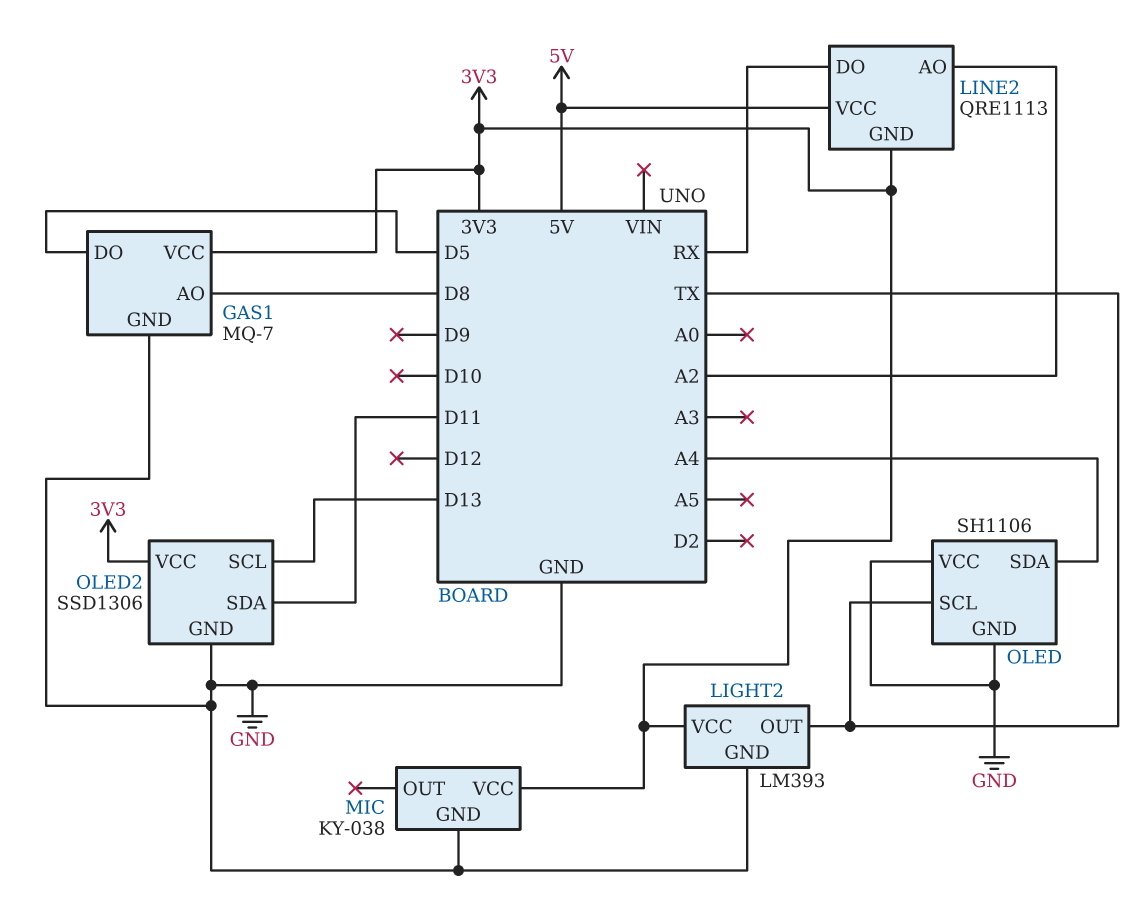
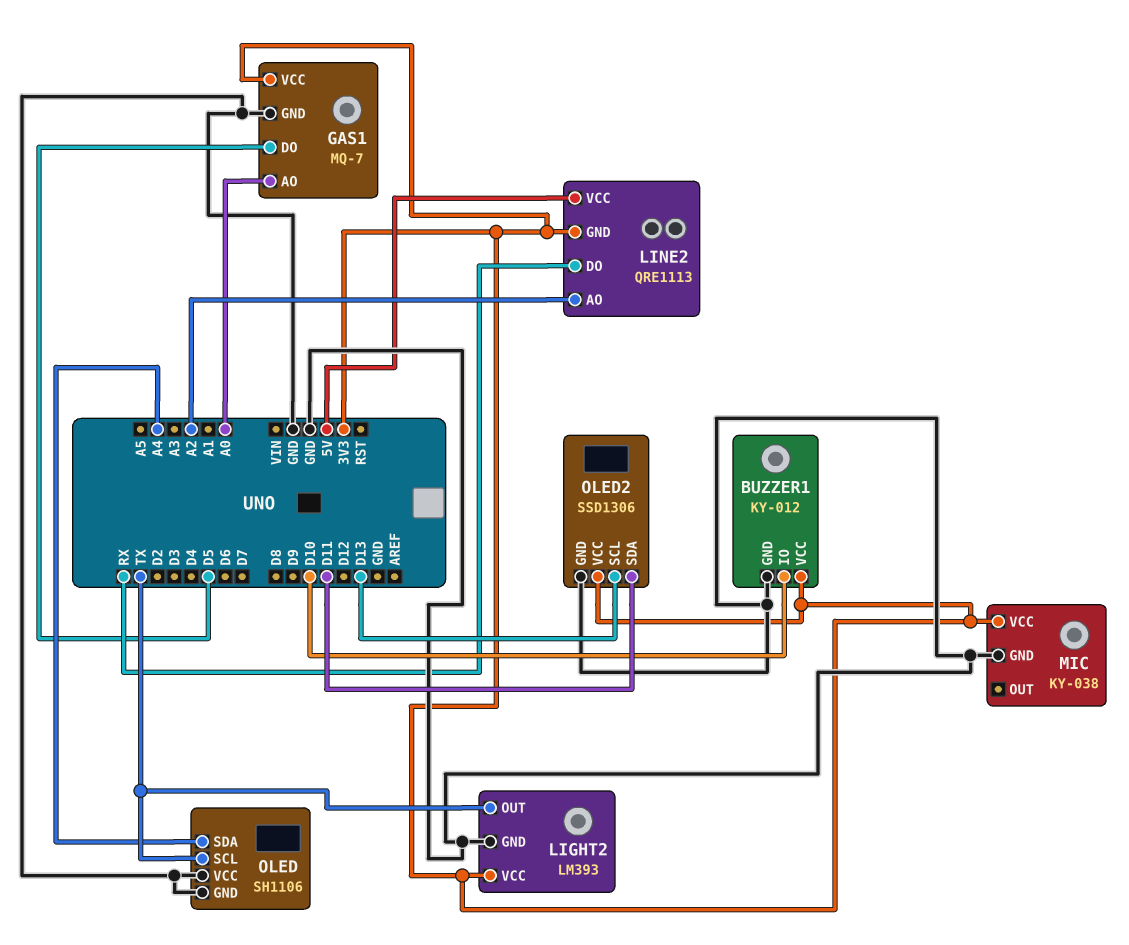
BUZZER1: none -> KY-012
BUZZER1 pin GND: none -> GND
BUZZER1 pin IO: none -> D10
BUZZER1 pin VCC: none -> 3V3
GAS1 pin AO: D8 -> A0

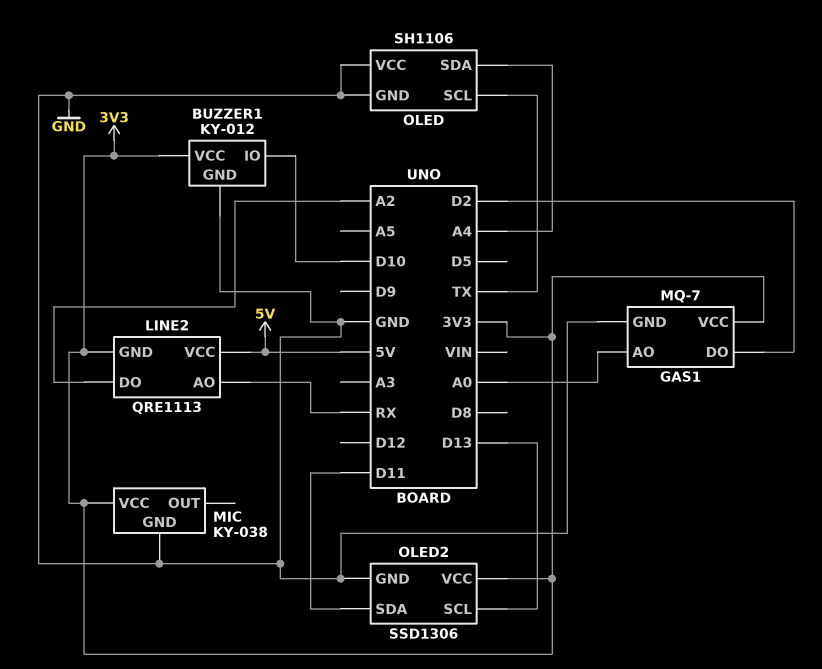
GAS1 pin DO: D5 -> D2
LIGHT2: LM393 -> none
LIGHT2 pin GND: GND -> none
LIGHT2 pin OUT: TX -> none
LIGHT2 pin VCC: 3V3 -> none
LINE2 pin AO: A2 -> RX
LINE2 pin DO: RX -> A2

